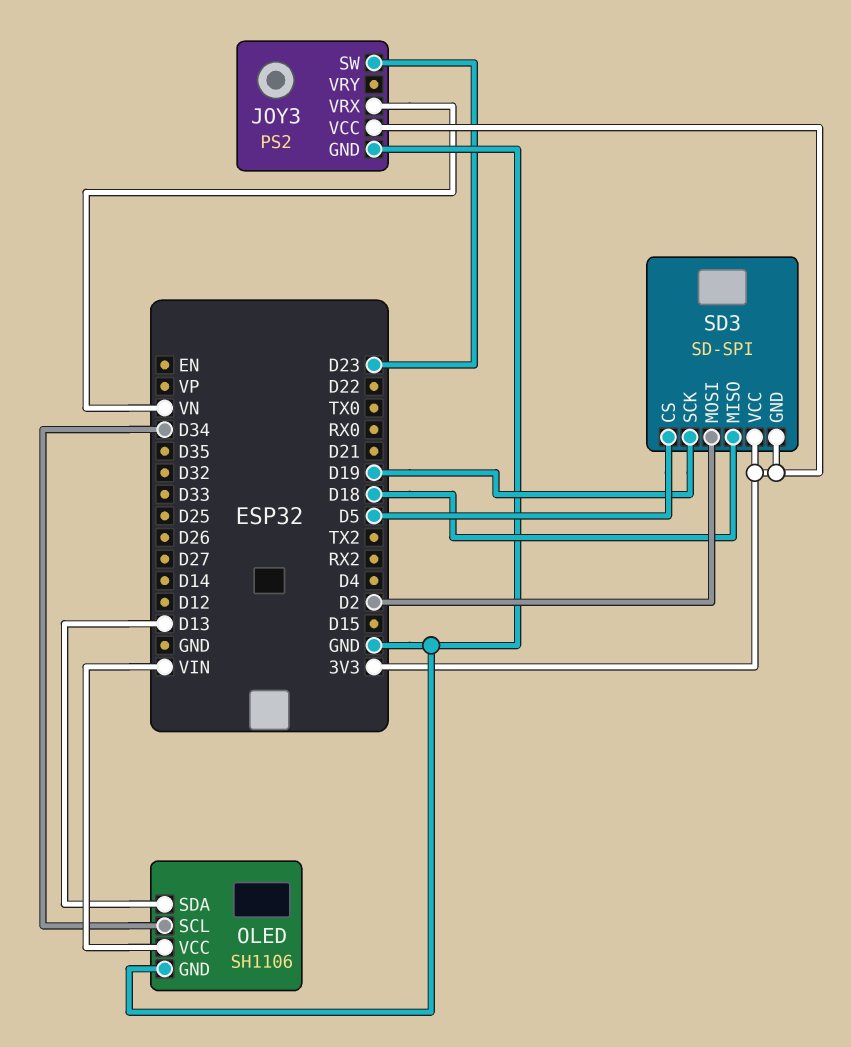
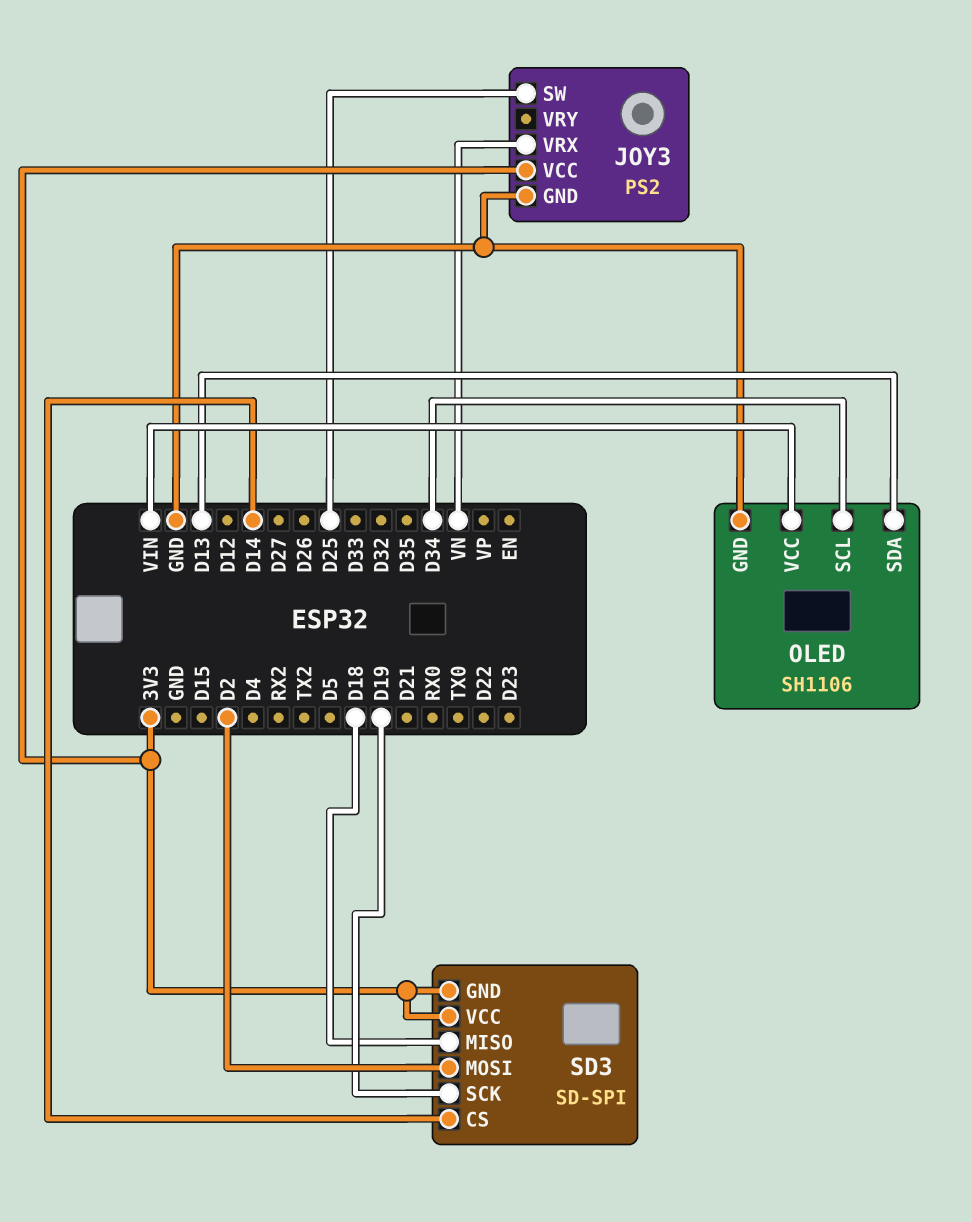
JOY3 pin SW: D23 -> D25
SD3 pin CS: D5 -> D14

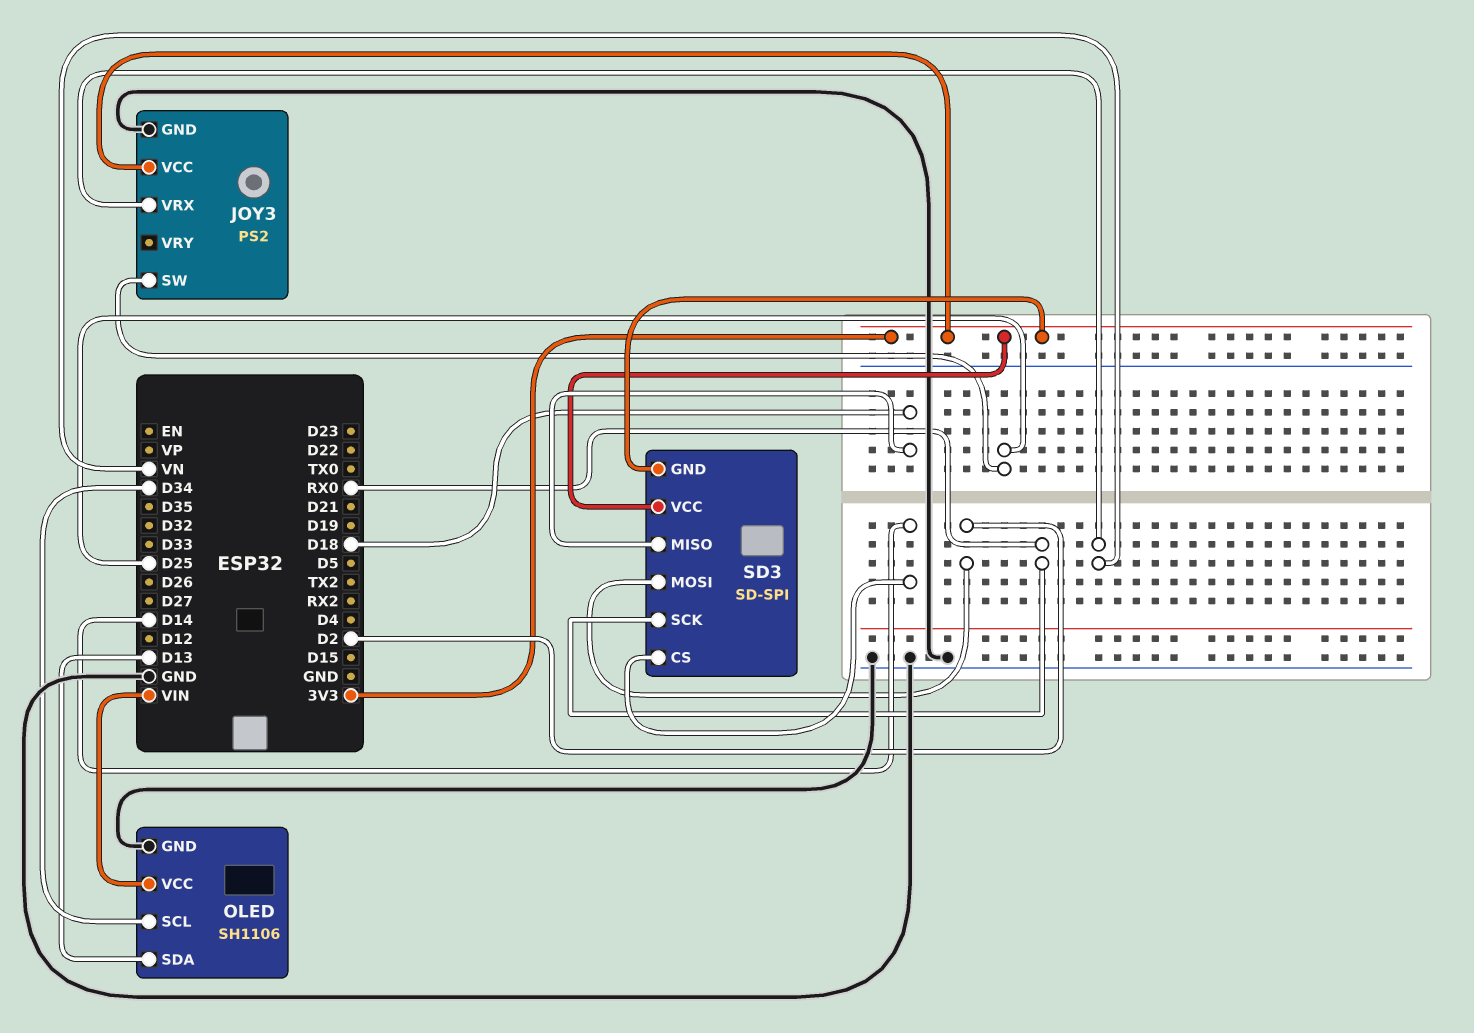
SD3 pin SCK: D19 -> RX0

